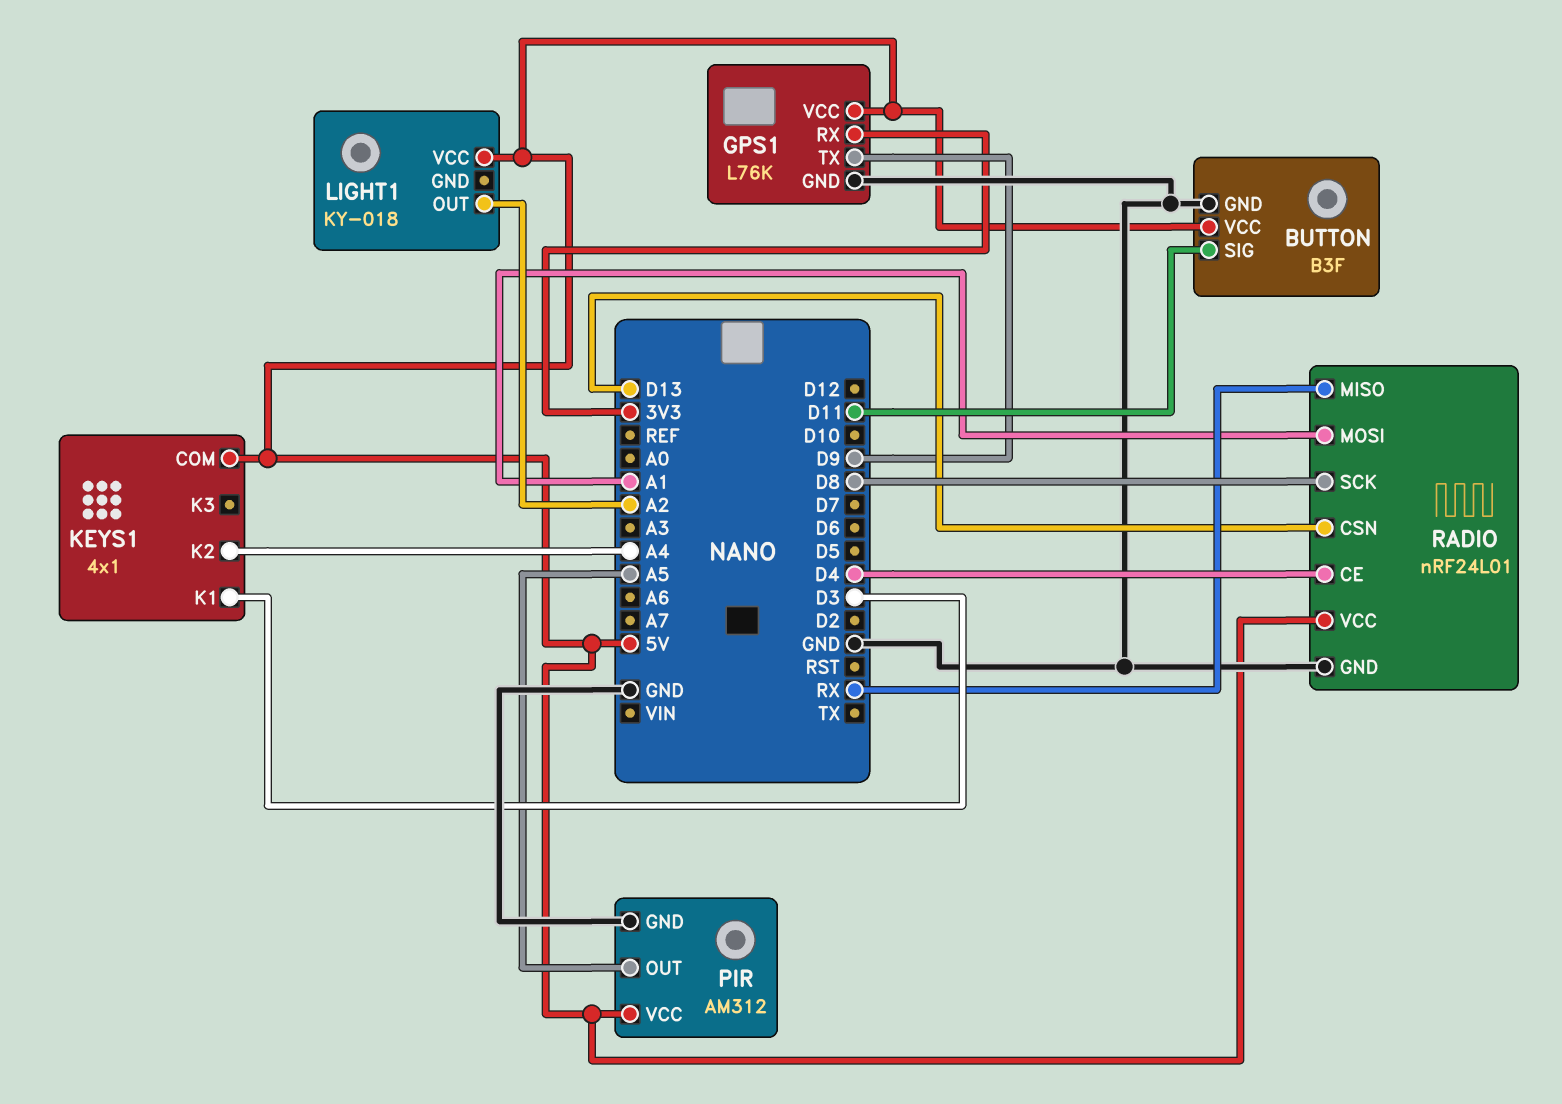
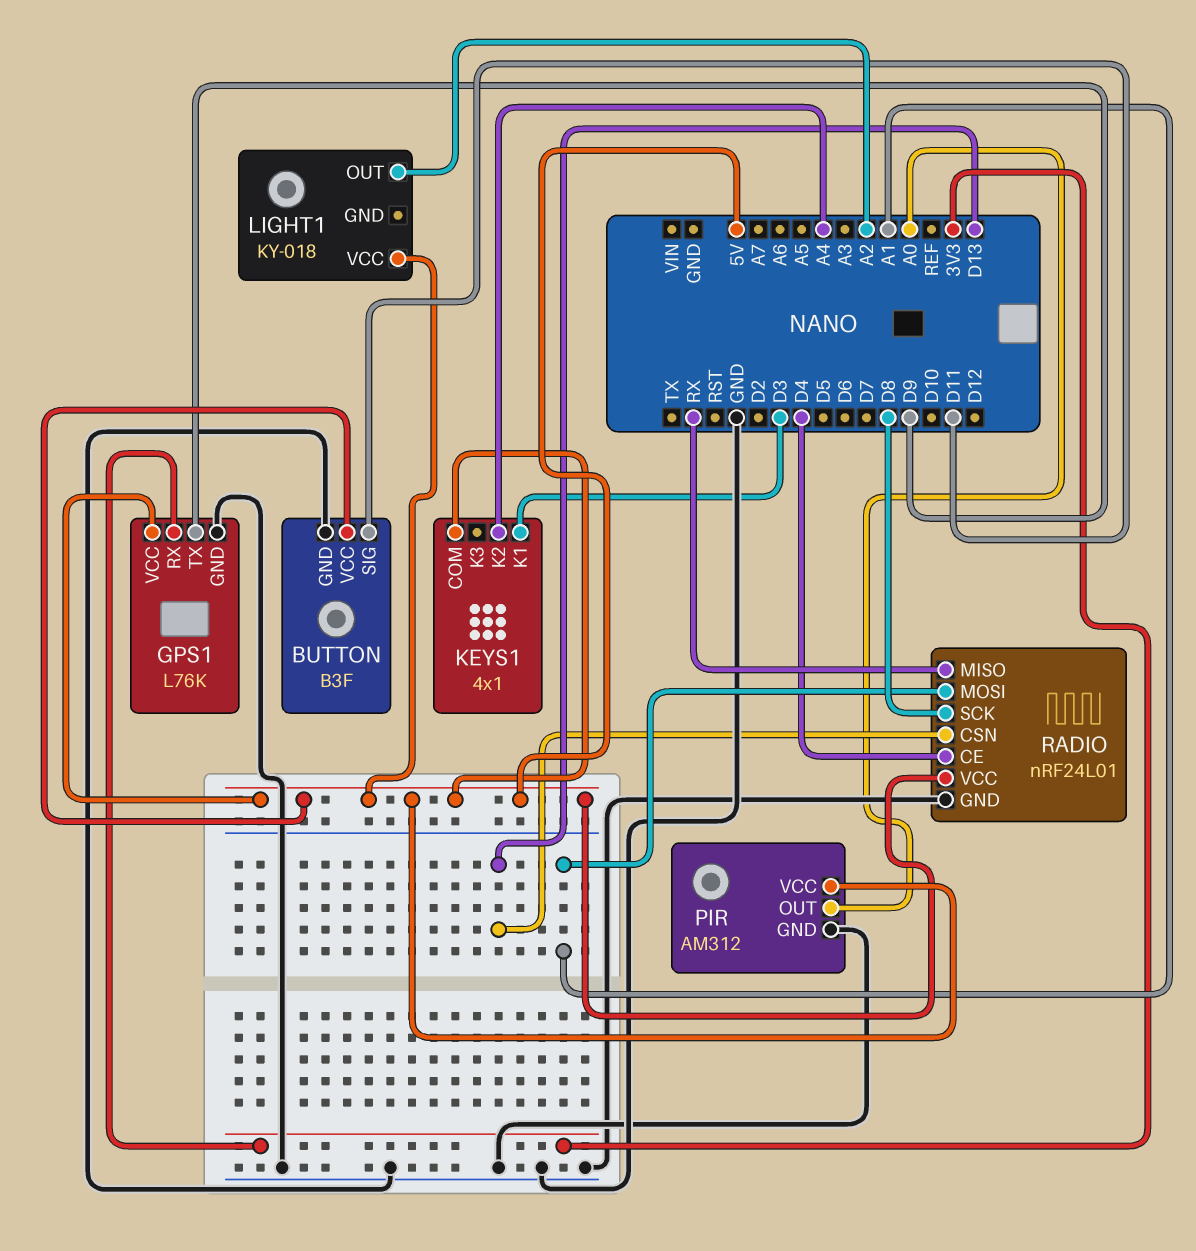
PIR pin OUT: A5 -> A0

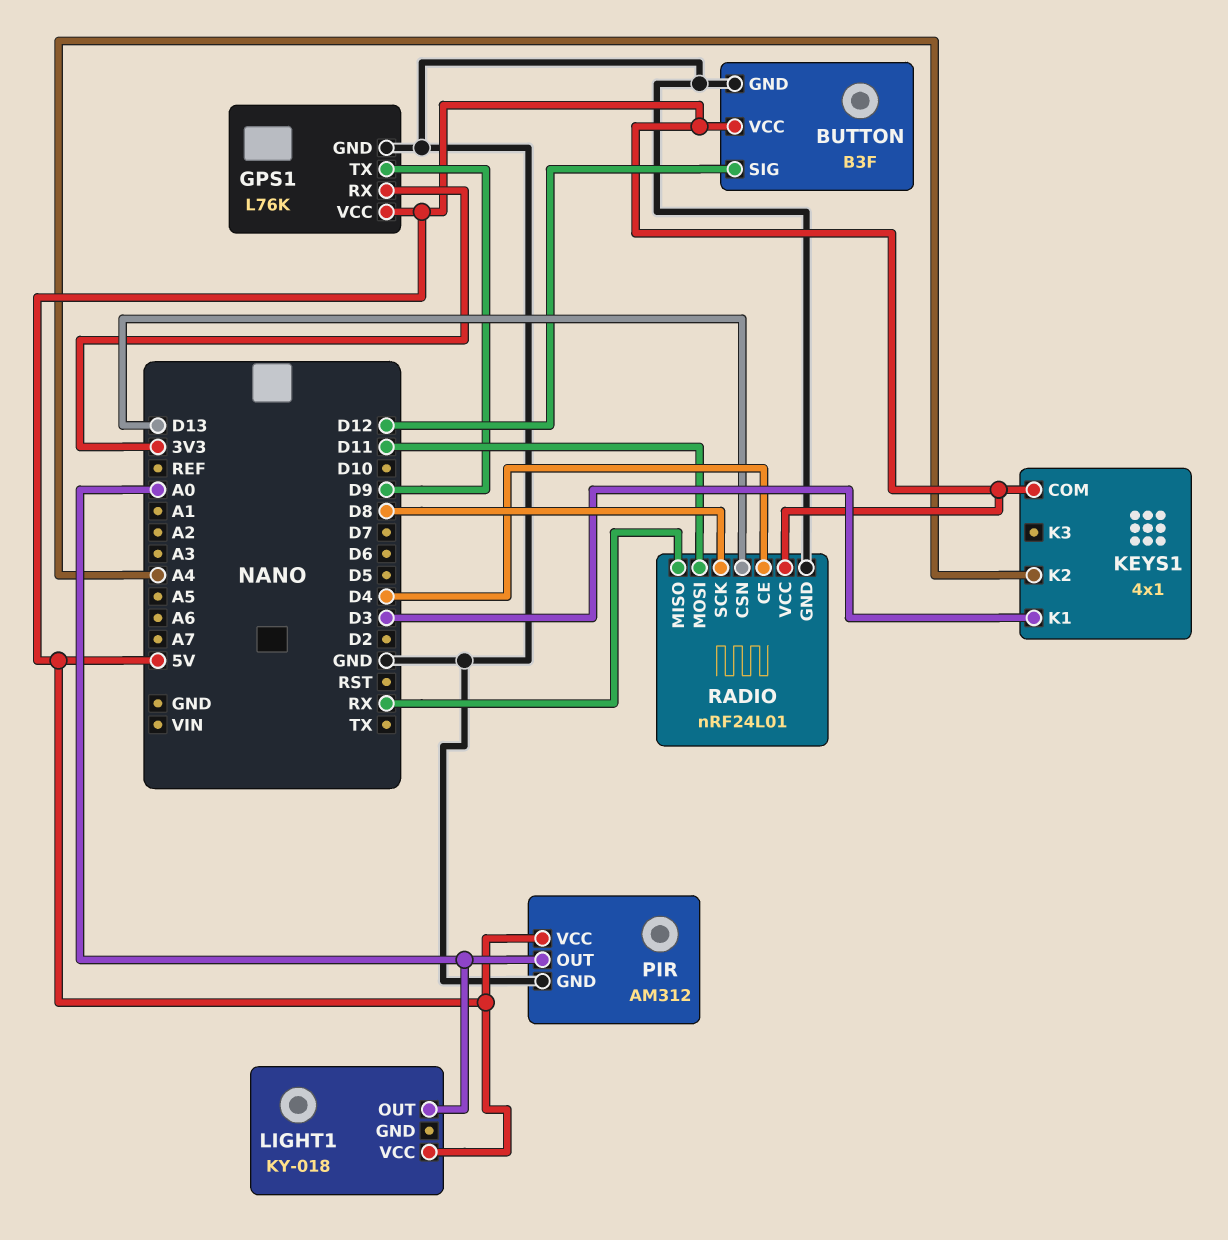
BUTTON pin SIG: D11 -> D12
LIGHT1 pin OUT: A2 -> A0
RADIO pin MOSI: A1 -> D11

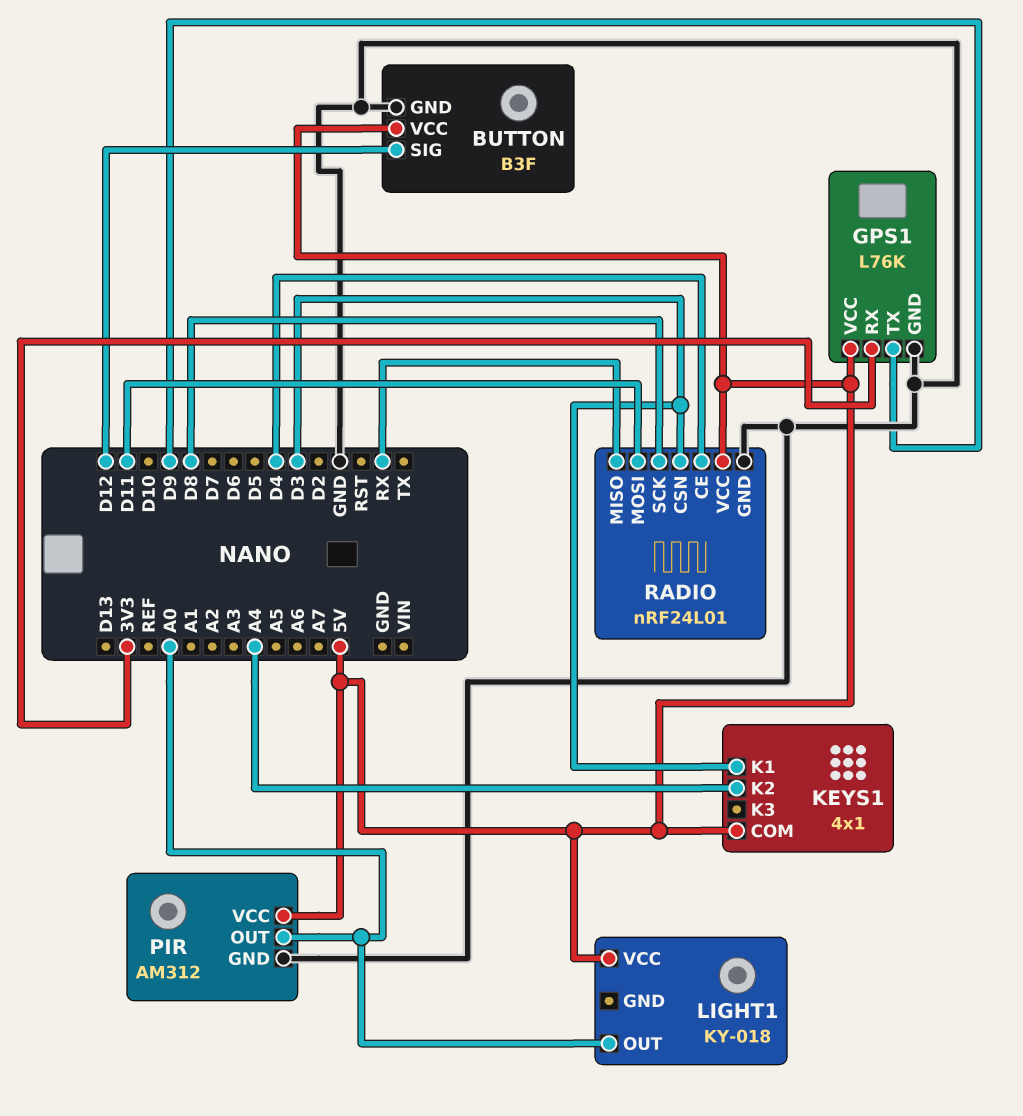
RADIO pin CSN: D13 -> D3

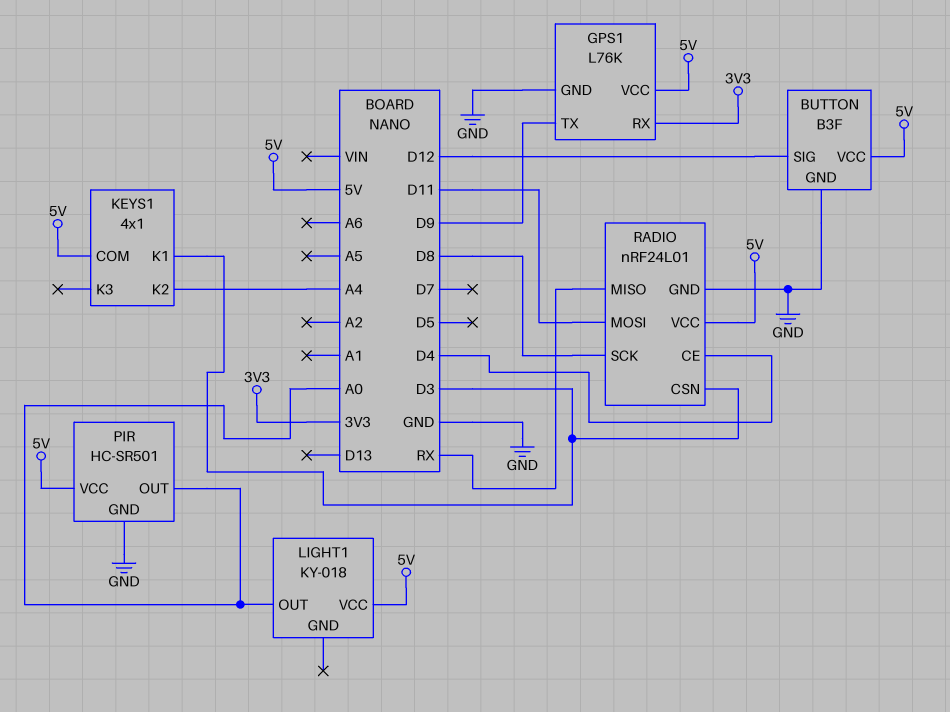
PIR: AM312 -> HC-SR501

